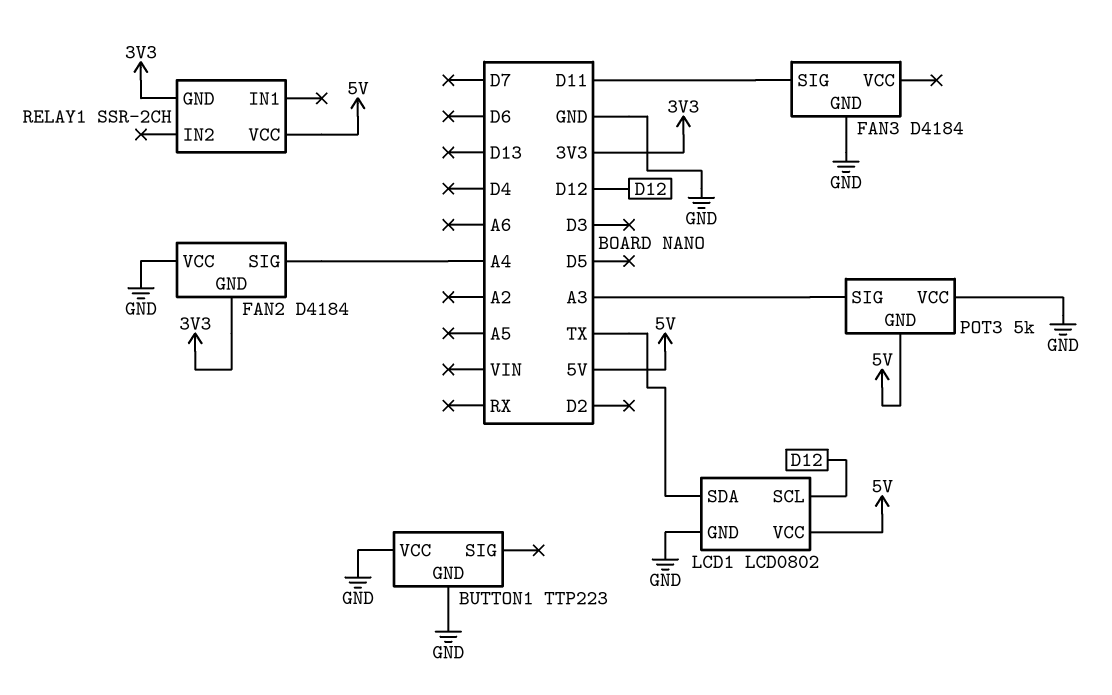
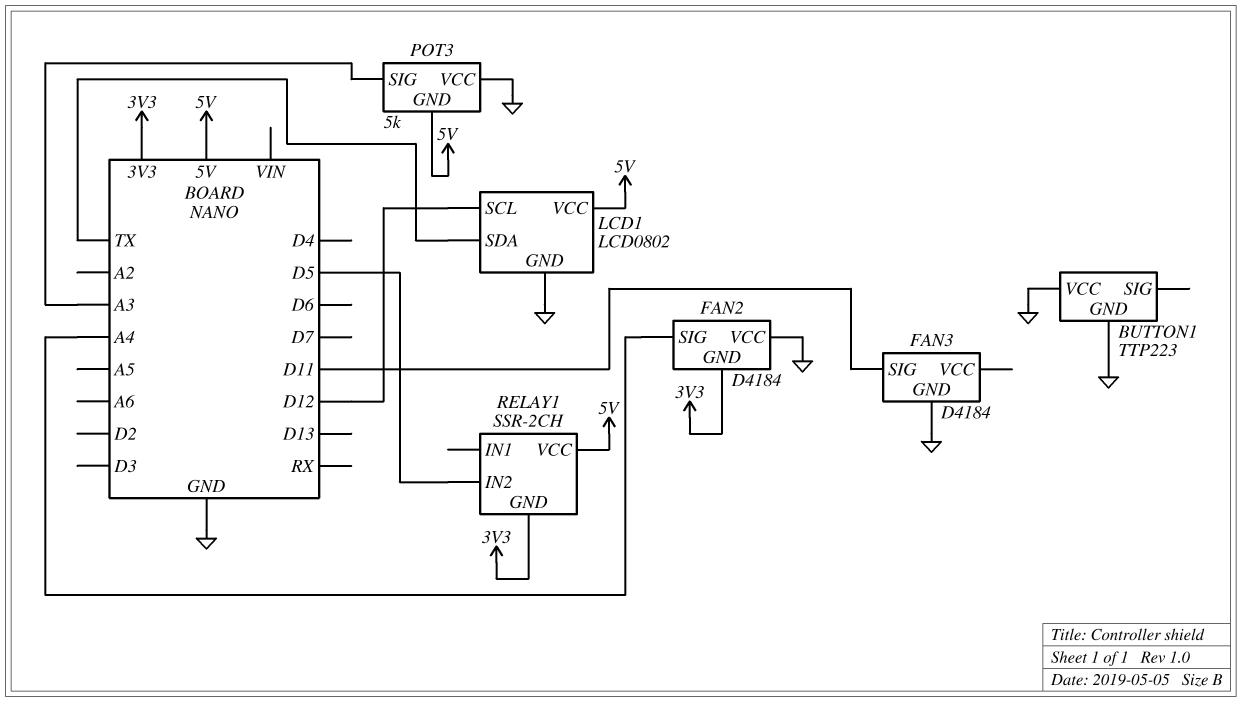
RELAY1 pin IN2: none -> D5

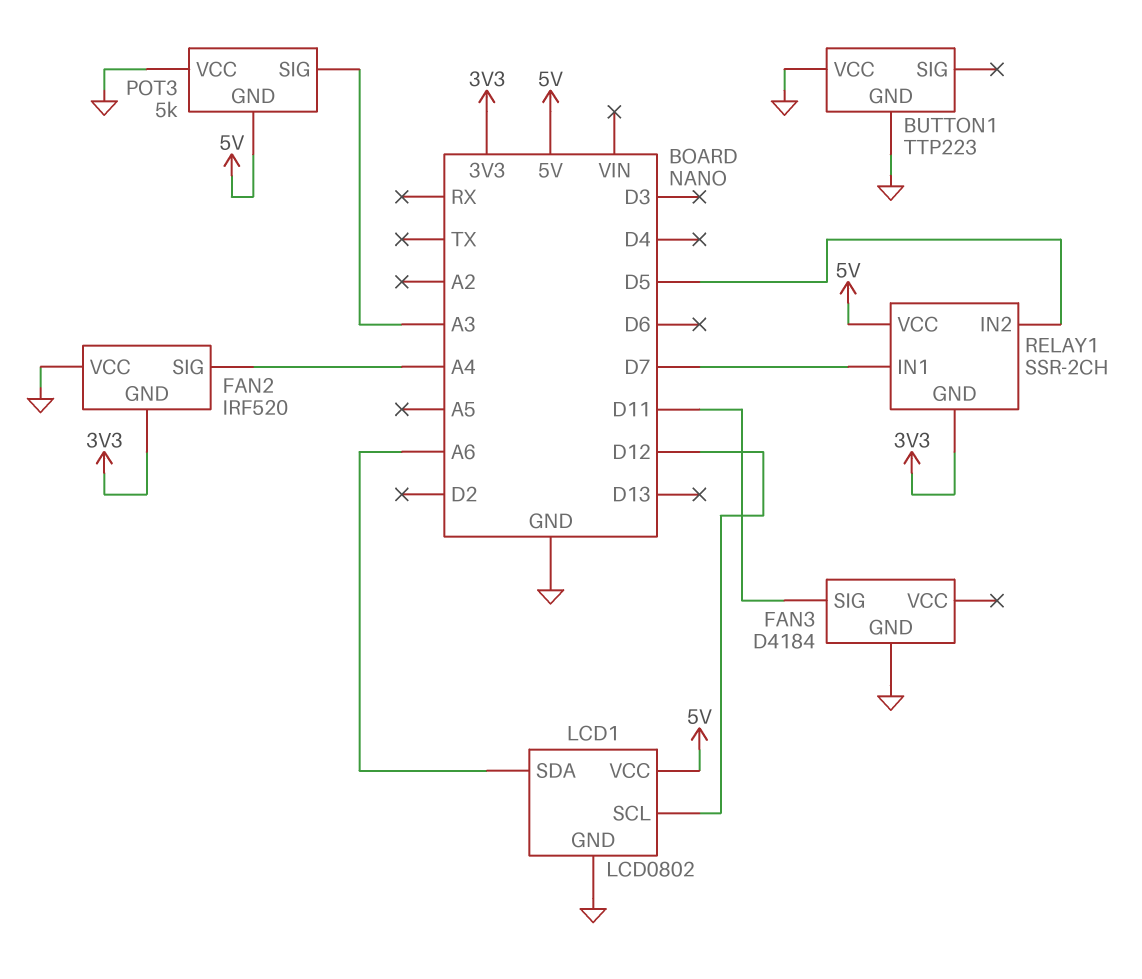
FAN2: D4184 -> IRF520
LCD1 pin SDA: TX -> A6
RELAY1 pin IN1: none -> D7

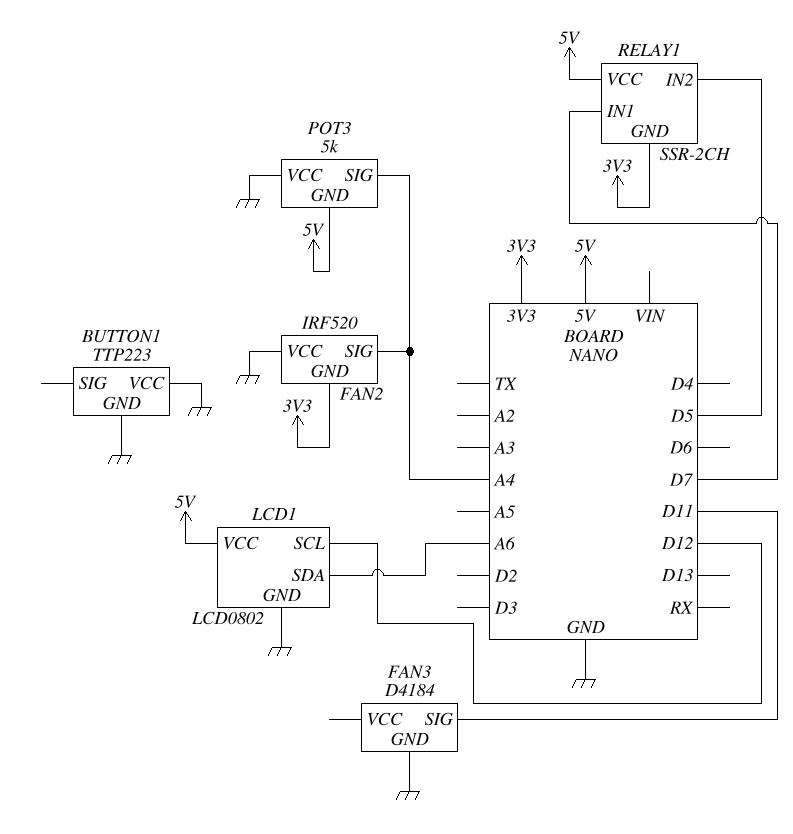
POT3 pin SIG: A3 -> A4

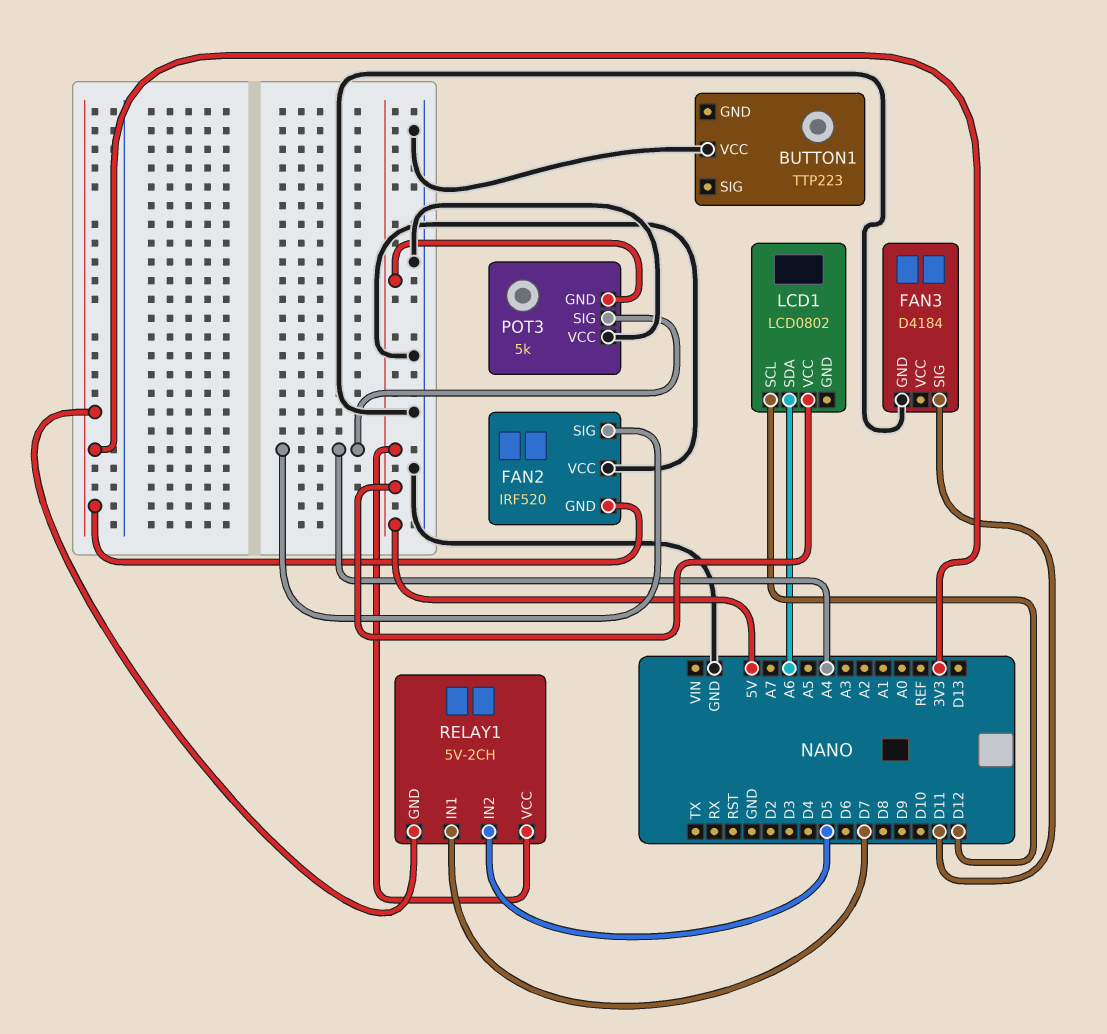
BUTTON1 pin GND: GND -> none
LCD1 pin GND: GND -> none
RELAY1: SSR-2CH -> 5V-2CH

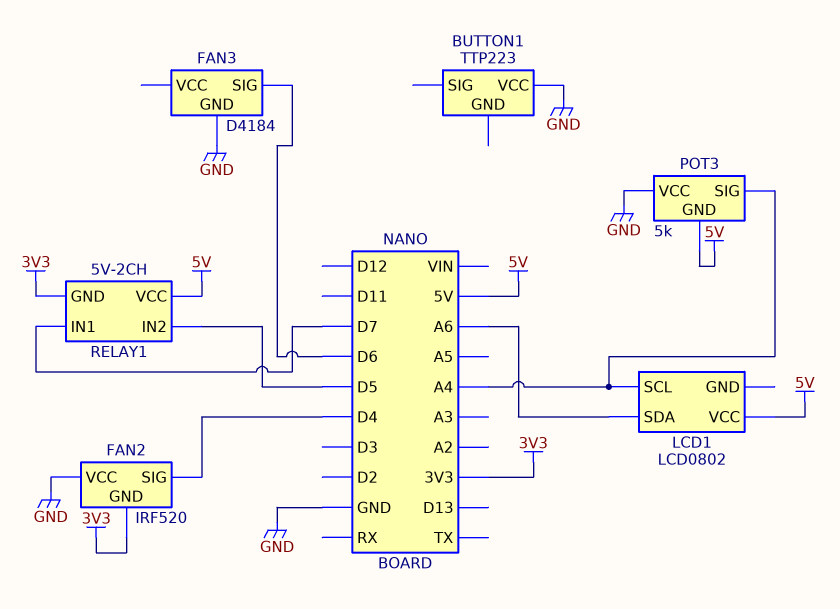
FAN2 pin SIG: A4 -> D4
FAN3 pin SIG: D11 -> D6
LCD1 pin SCL: D12 -> A4

